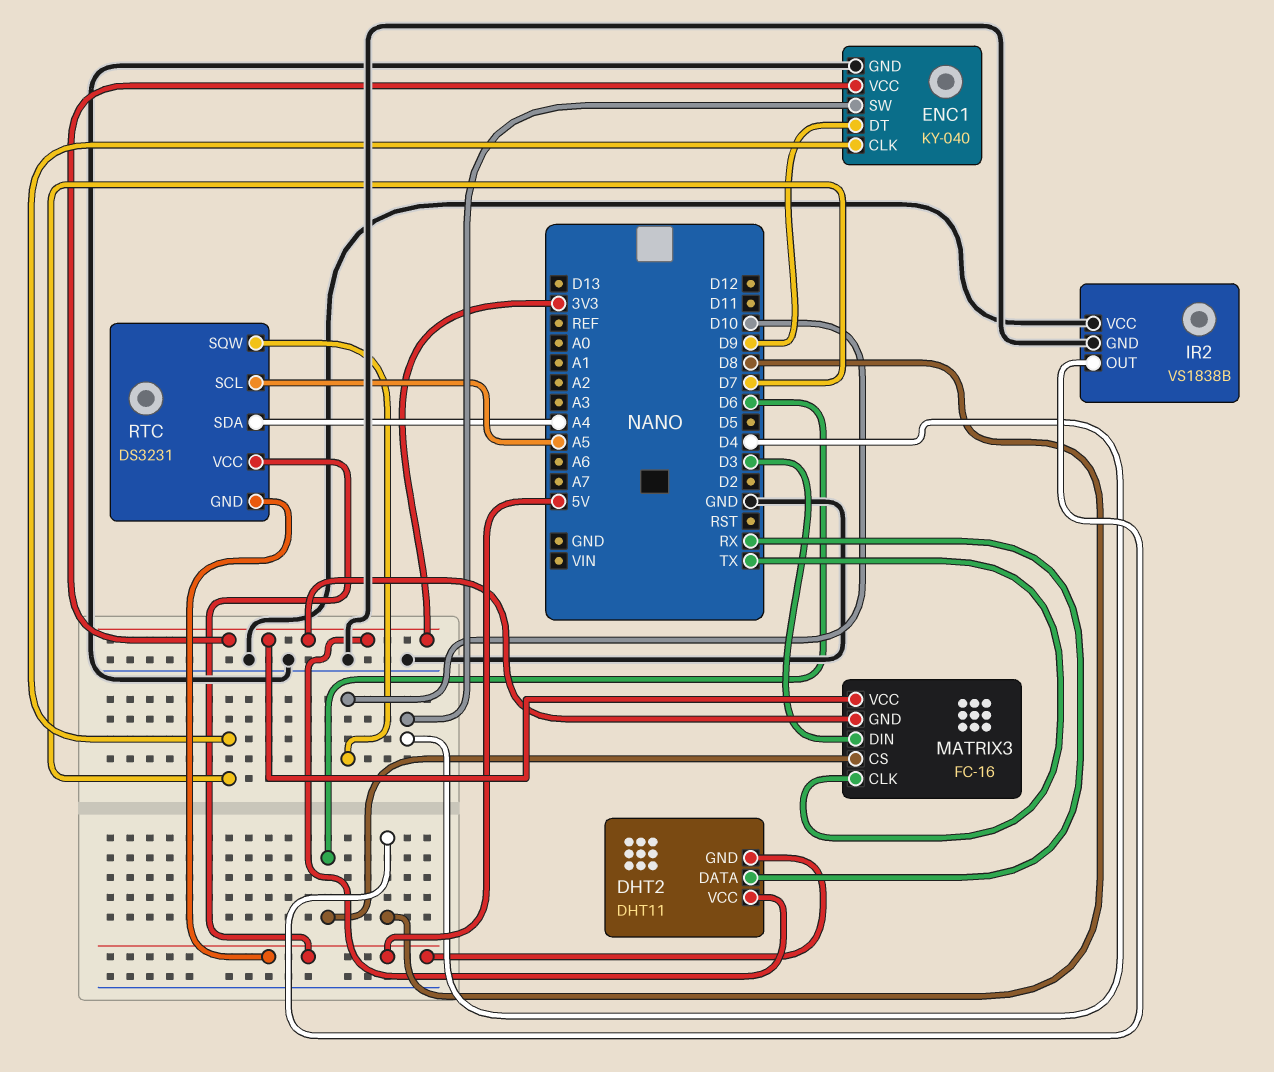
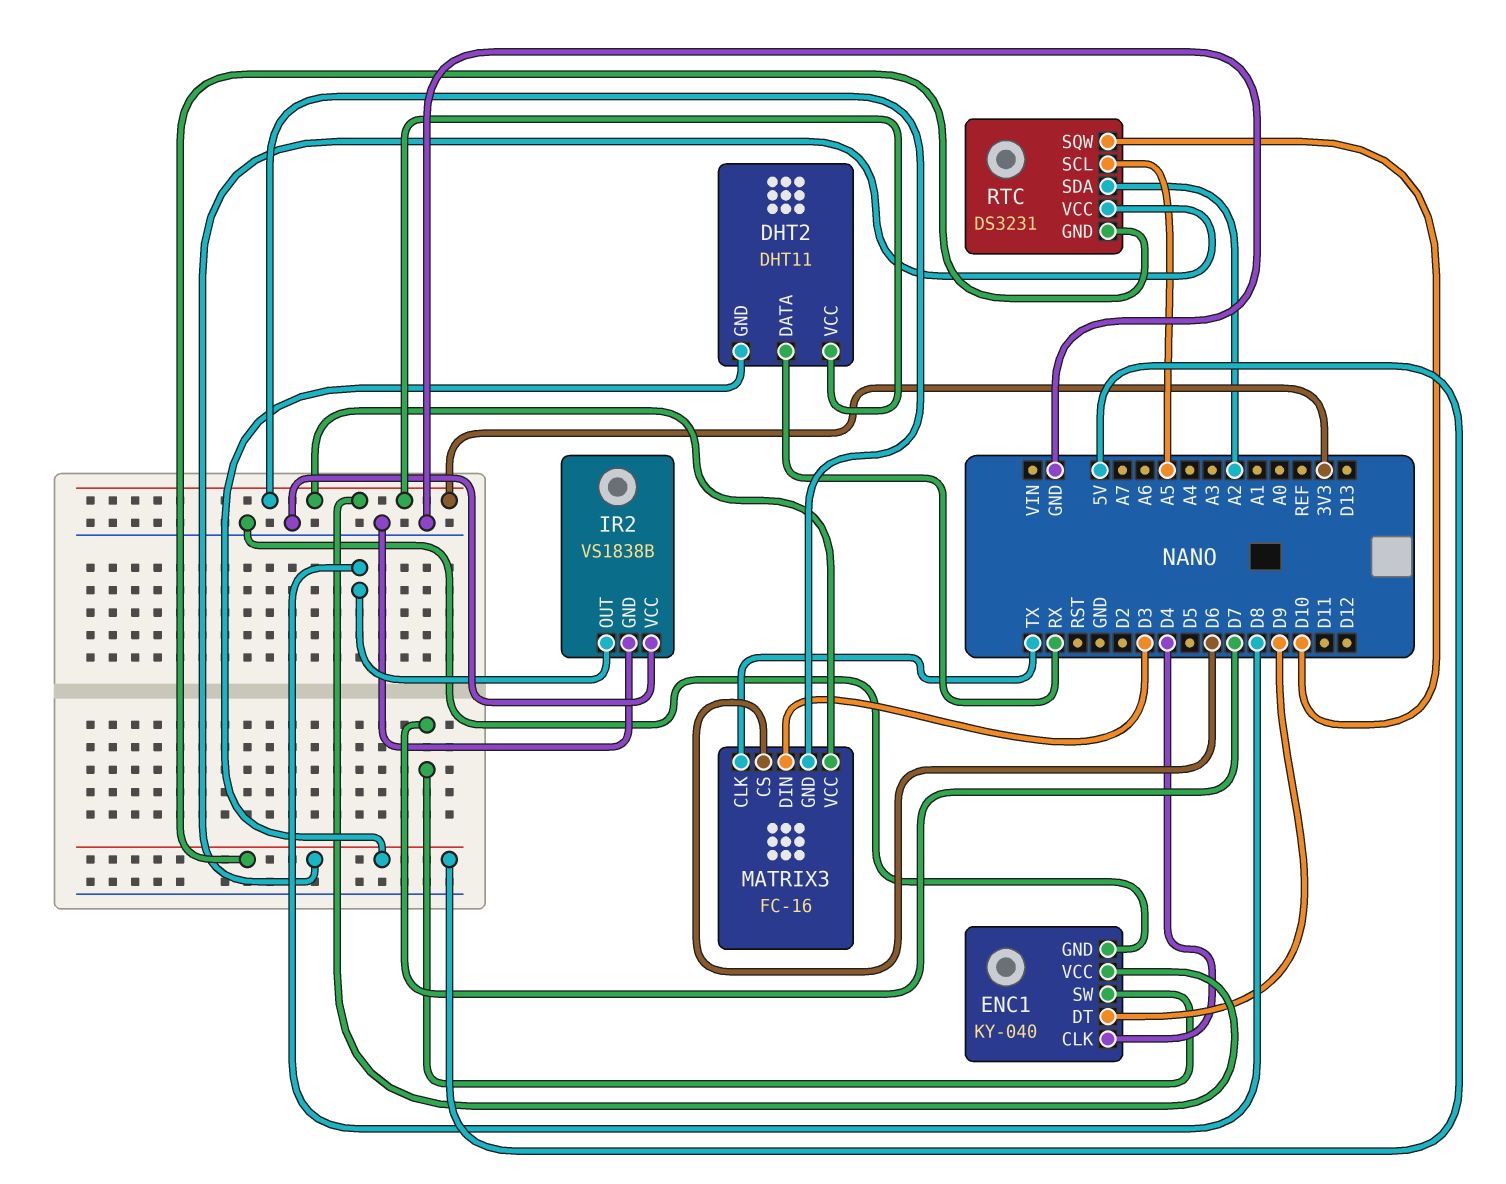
ENC1 pin CLK: D7 -> D4
ENC1 pin SW: D4 -> D7
RTC pin SDA: A4 -> A2

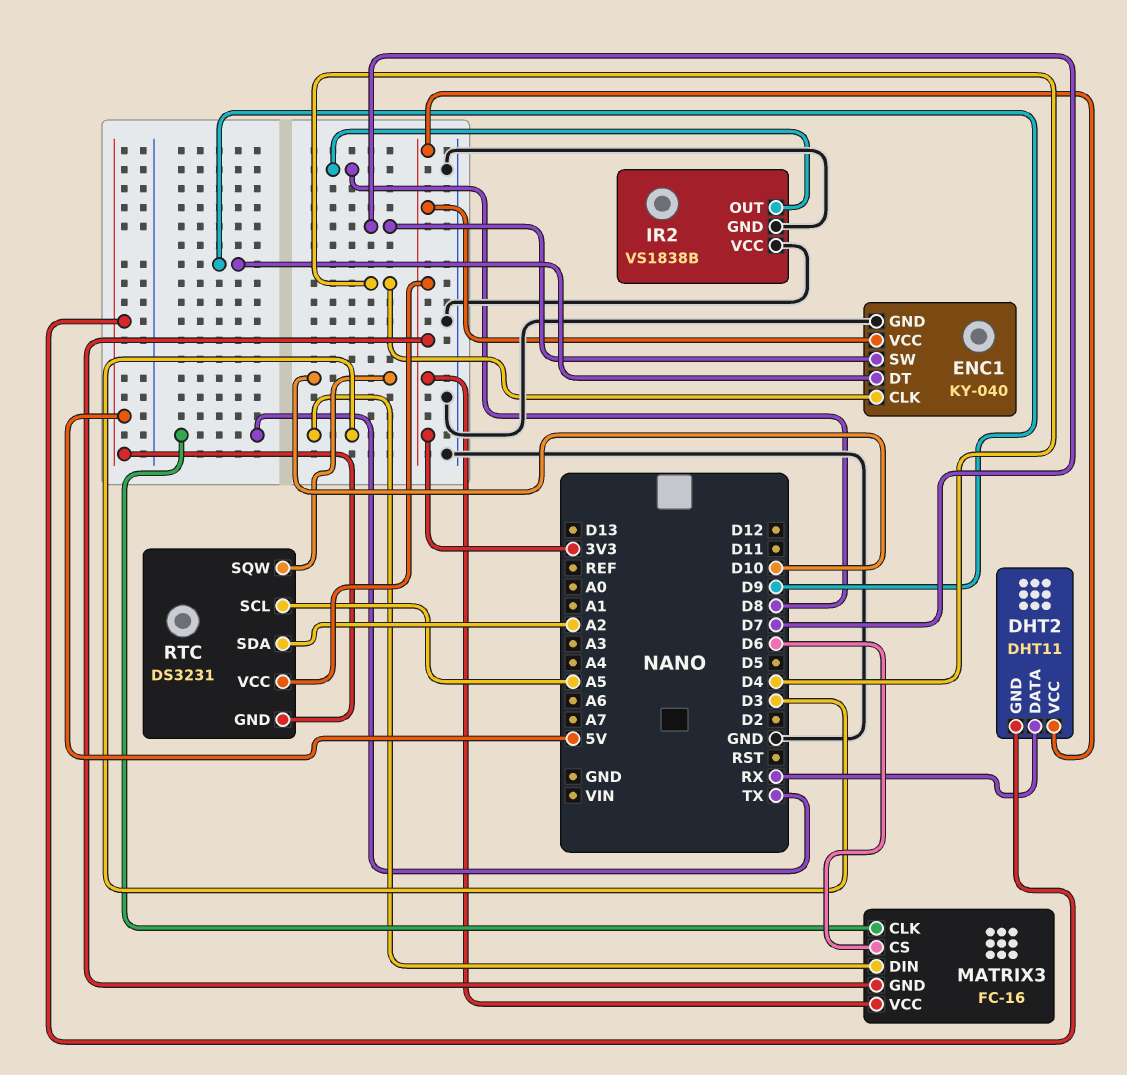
RTC pin VCC: 5V -> 3V3

